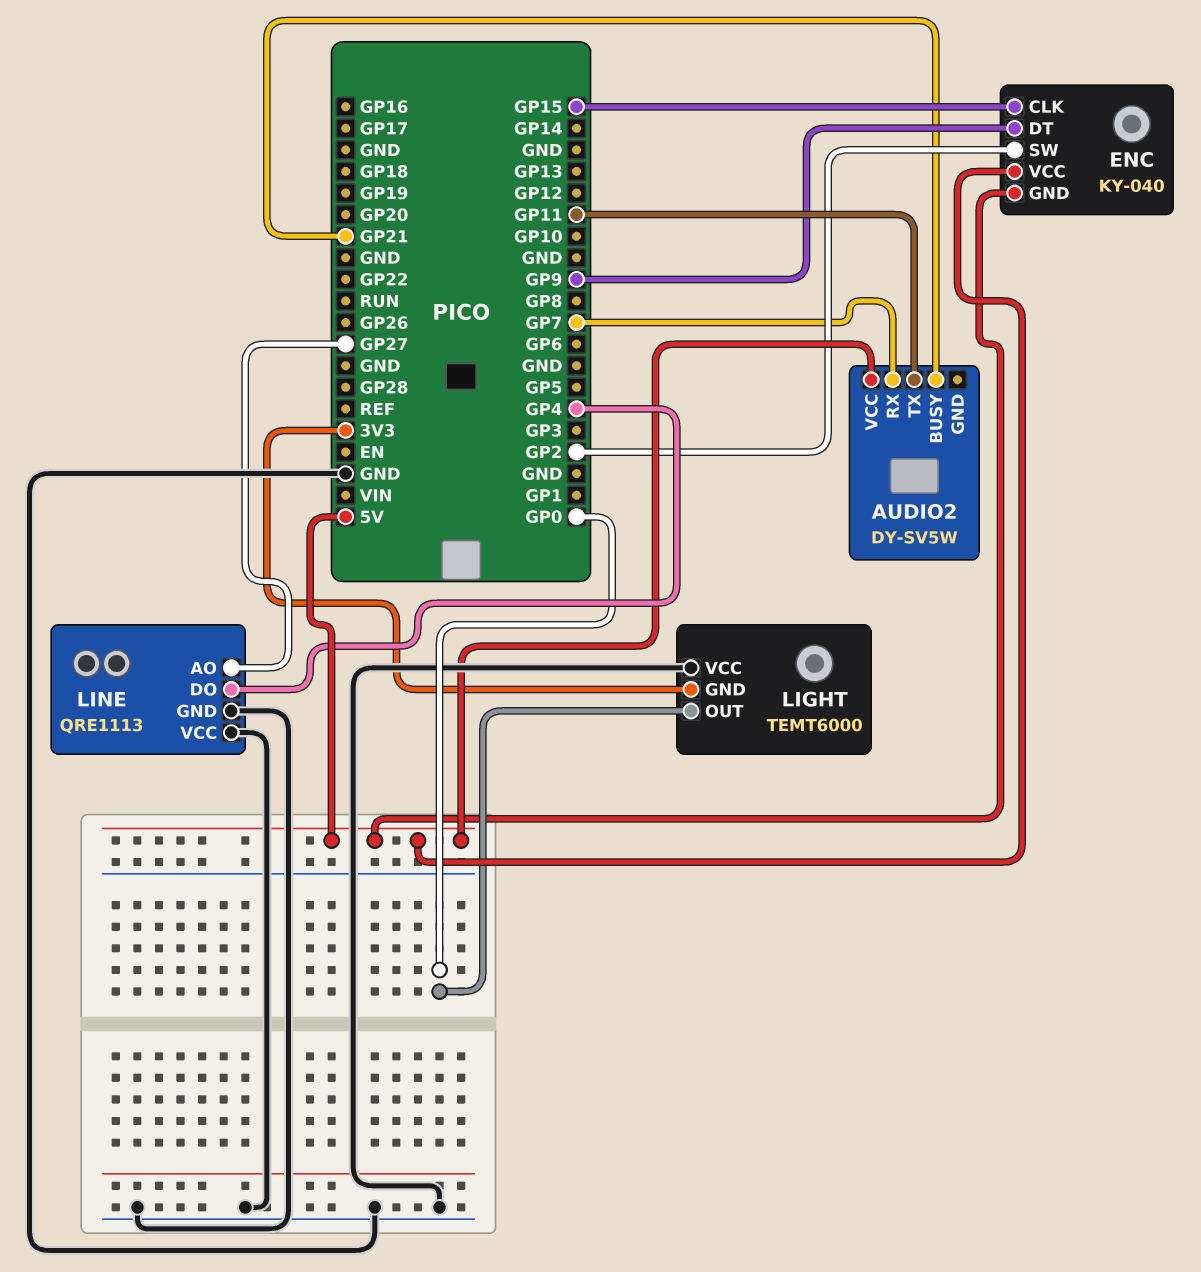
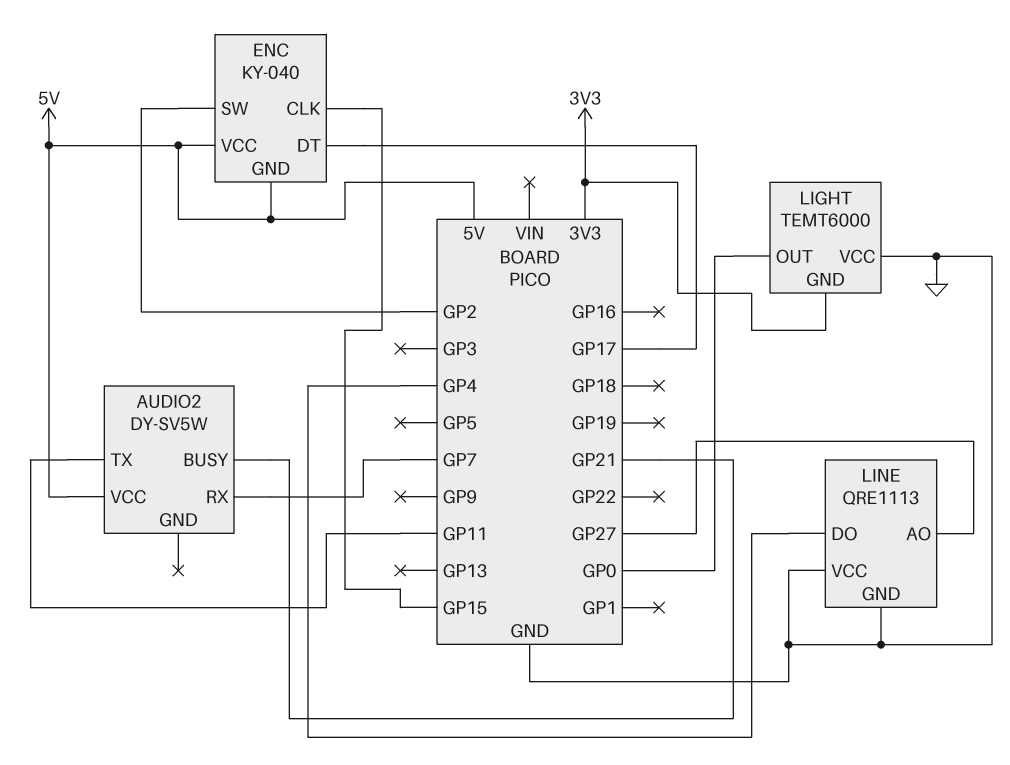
ENC pin DT: GP9 -> GP17

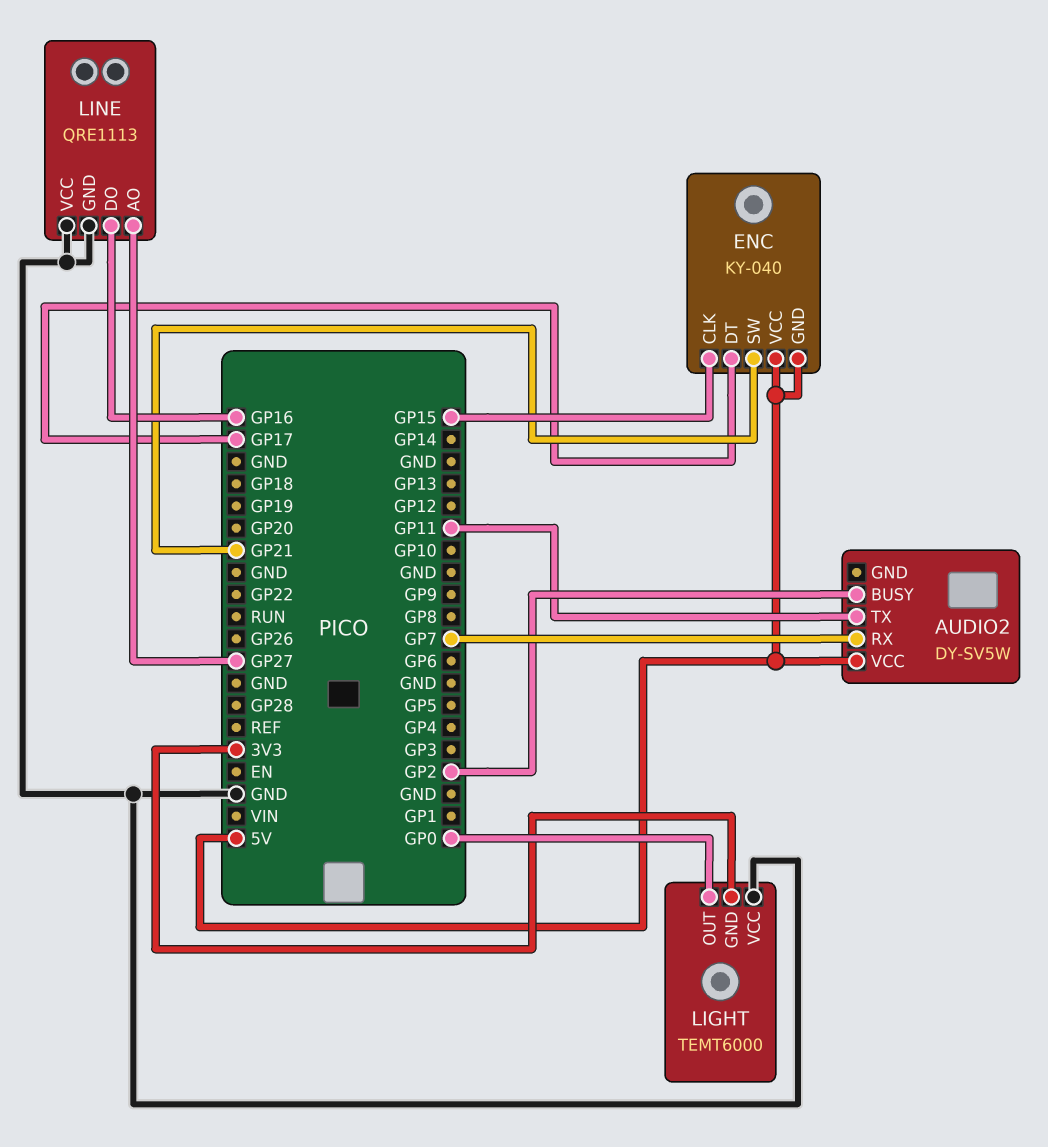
AUDIO2 pin BUSY: GP21 -> GP2
ENC pin SW: GP2 -> GP21
LINE pin DO: GP4 -> GP16

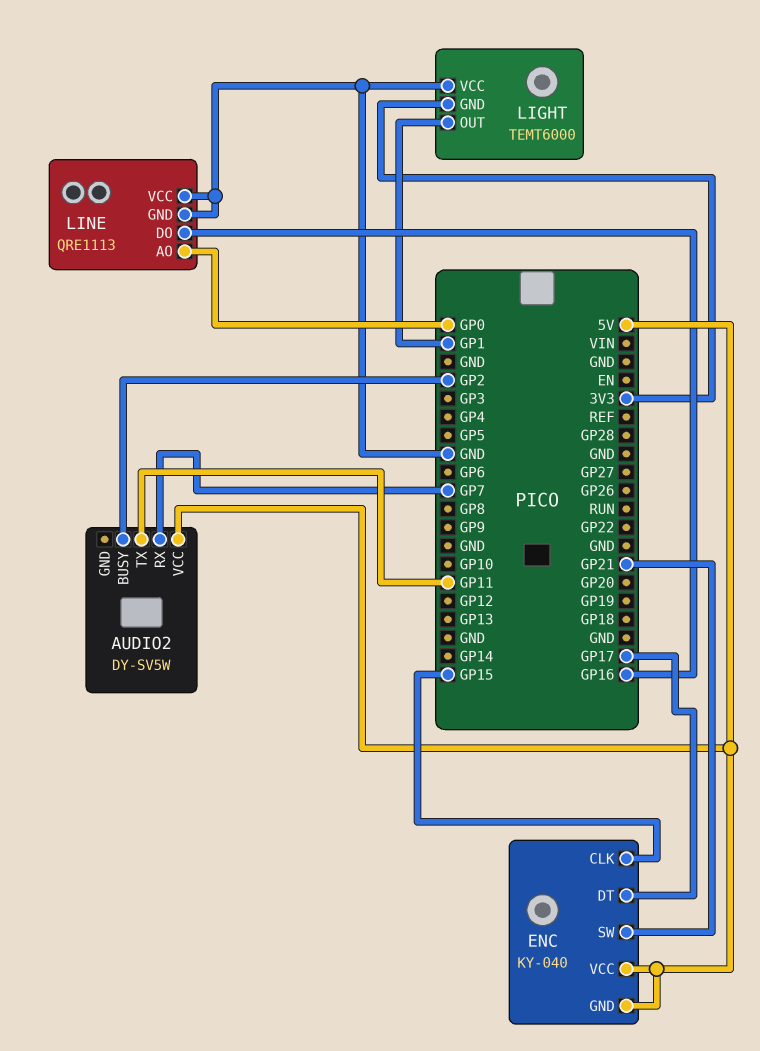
LIGHT pin OUT: GP0 -> GP1
LINE pin AO: GP27 -> GP0

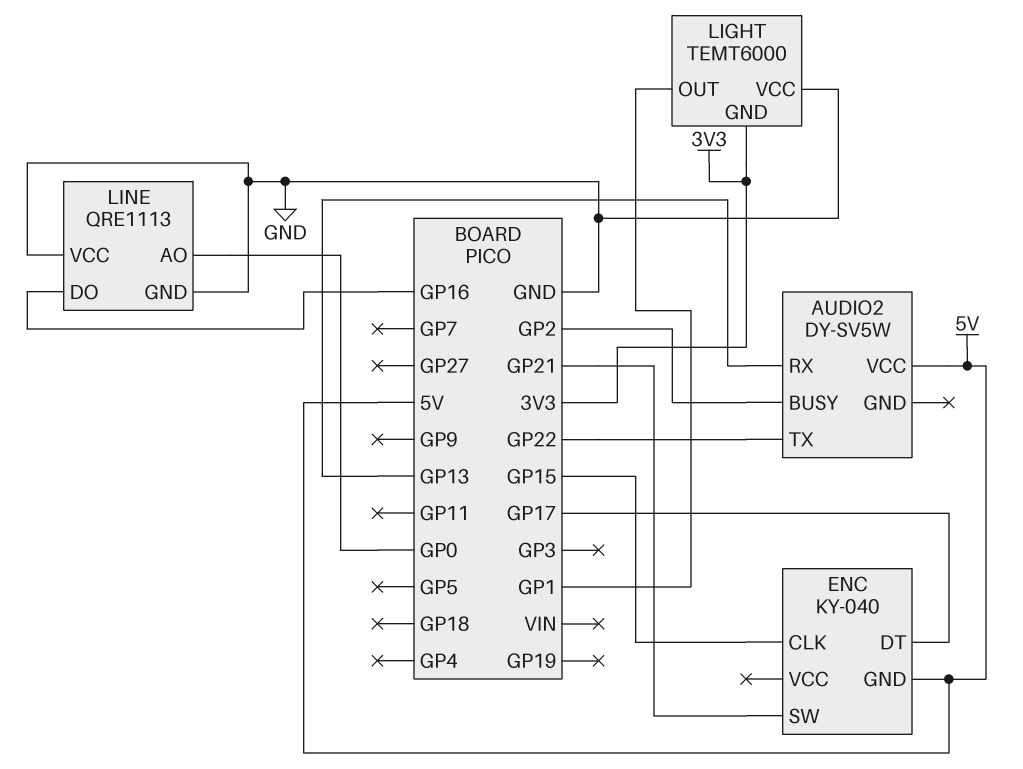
AUDIO2 pin RX: GP7 -> GP13
AUDIO2 pin TX: GP11 -> GP22
ENC pin VCC: 5V -> none

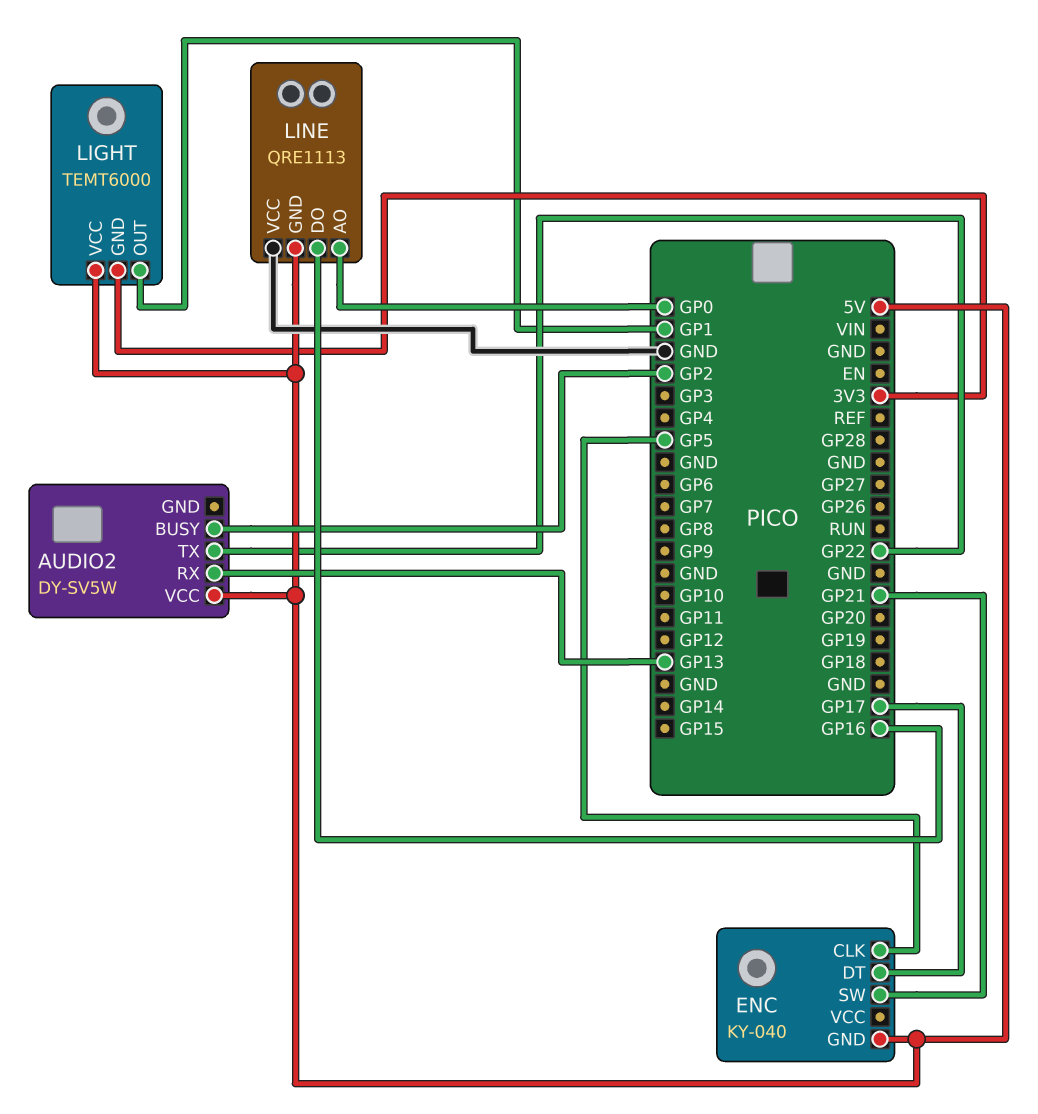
ENC pin CLK: GP15 -> GP5
LIGHT pin VCC: GND -> 5V
LINE pin GND: GND -> 5V

